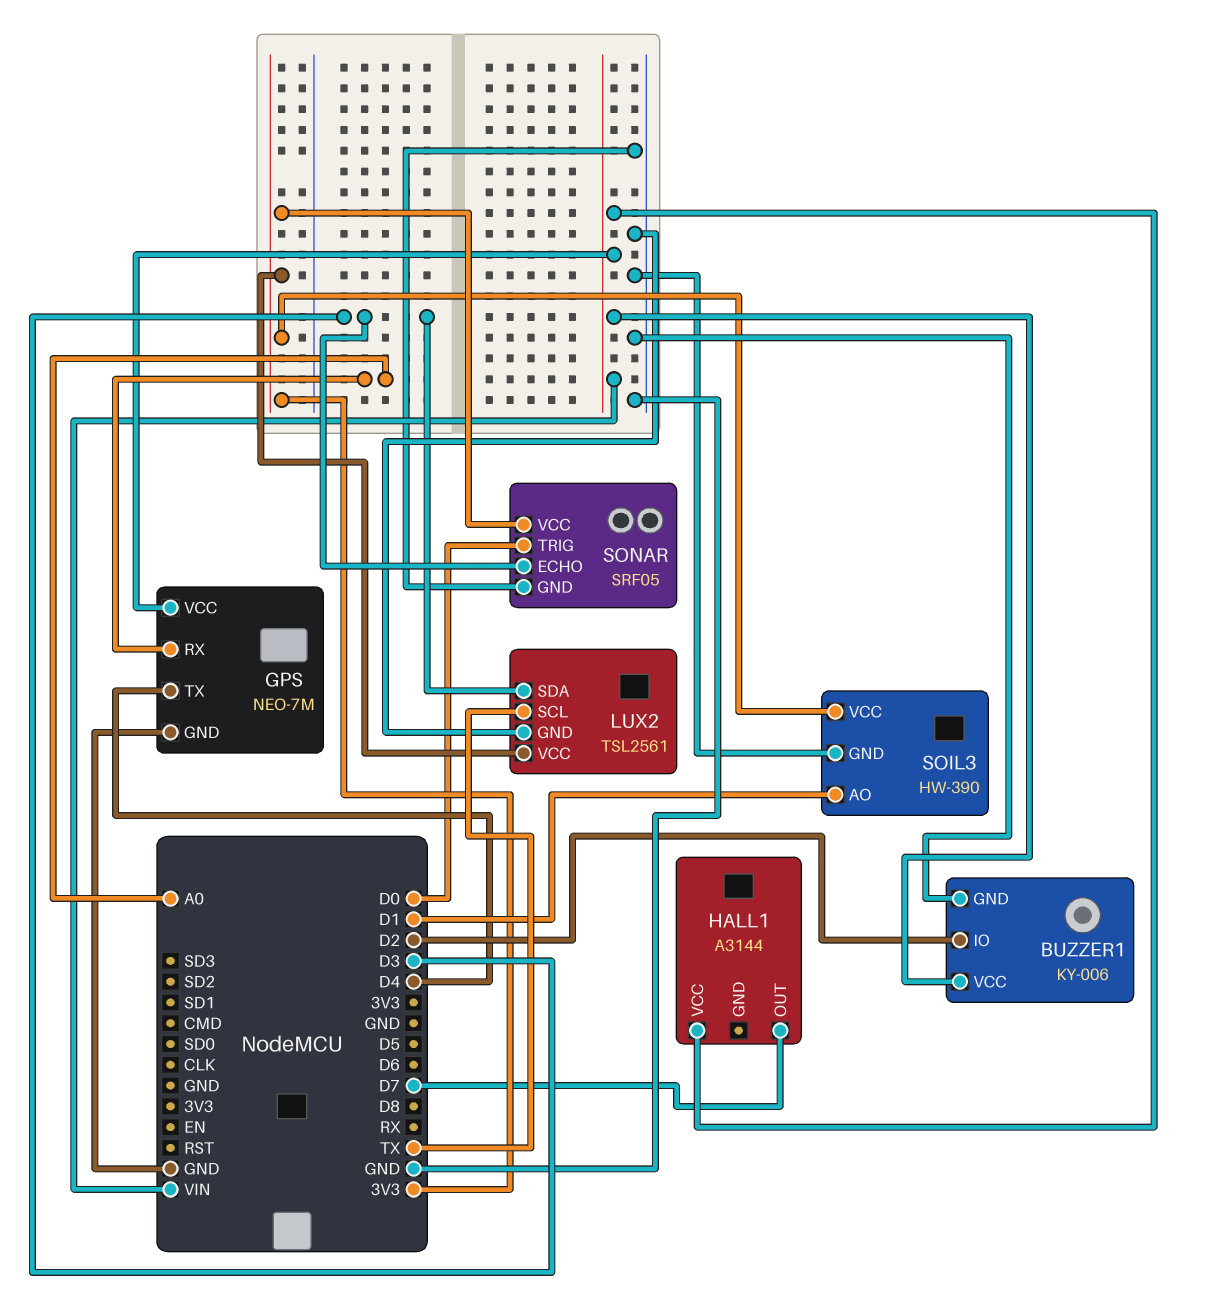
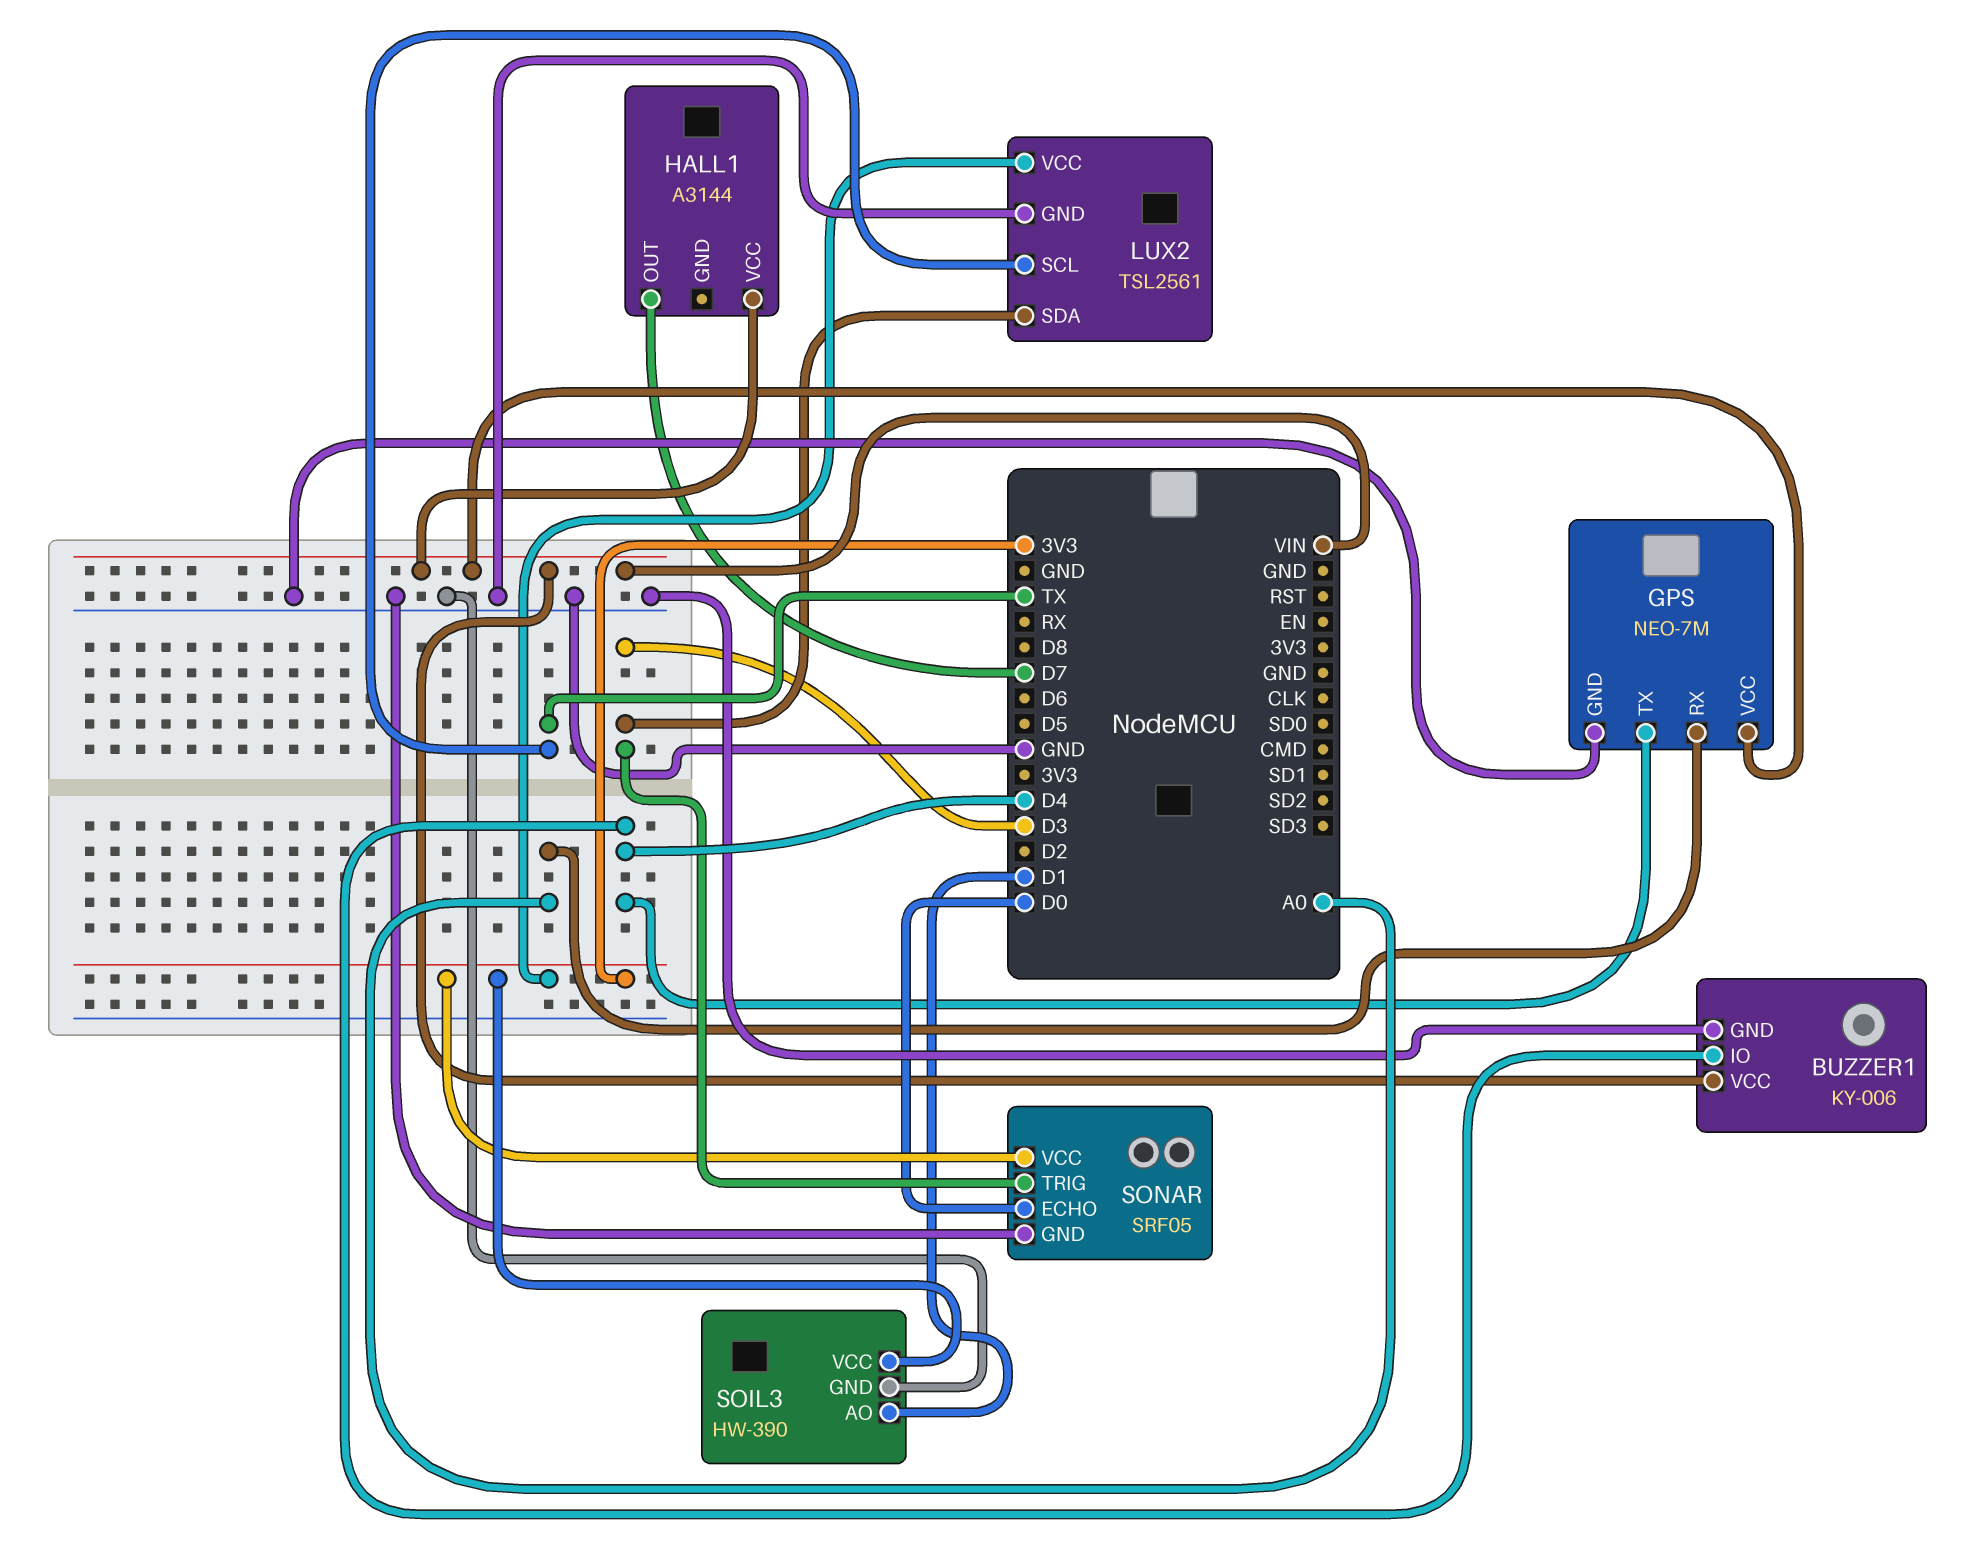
BUZZER1 pin IO: D2 -> D4
SONAR pin ECHO: D3 -> D0
SONAR pin TRIG: D0 -> D3

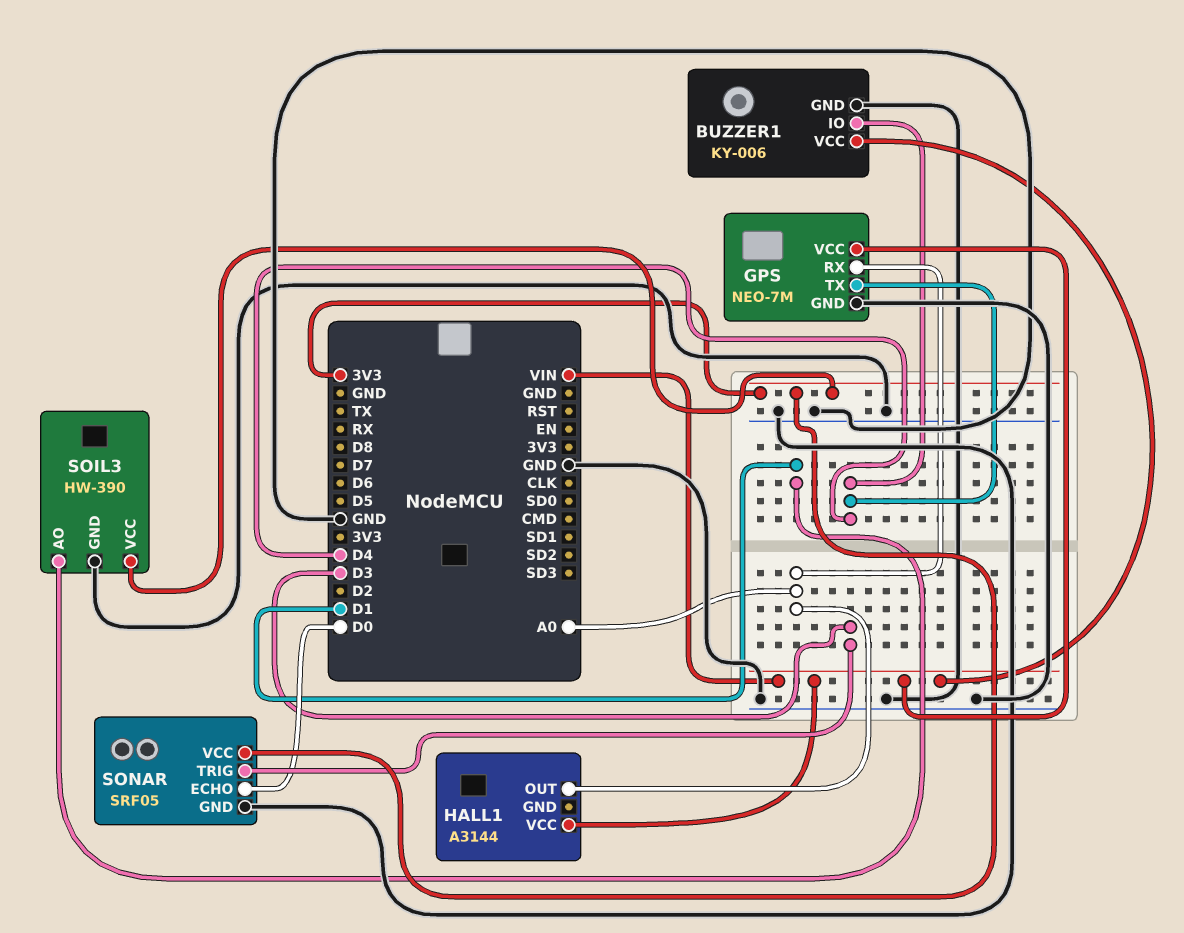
HALL1 pin OUT: D7 -> A0
LUX2: TSL2561 -> none
LUX2 pin GND: GND -> none
LUX2 pin SCL: TX -> none
LUX2 pin SDA: D3 -> none
LUX2 pin VCC: 3V3 -> none

